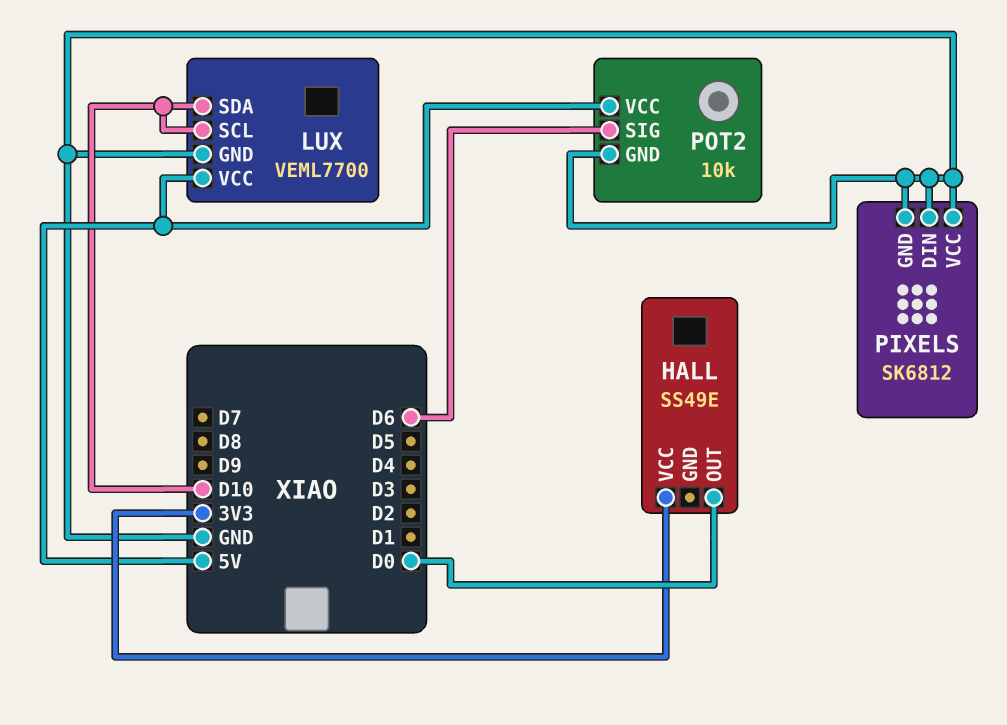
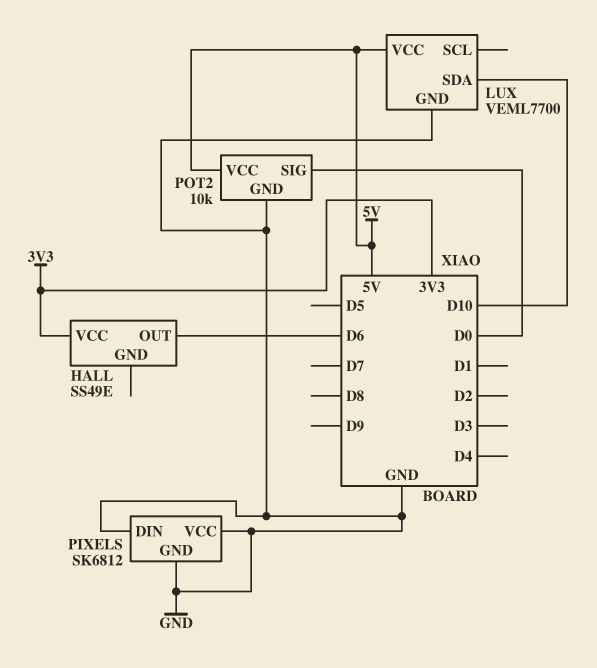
HALL pin OUT: D0 -> D6
LUX pin SCL: D10 -> none
POT2 pin SIG: D6 -> D0

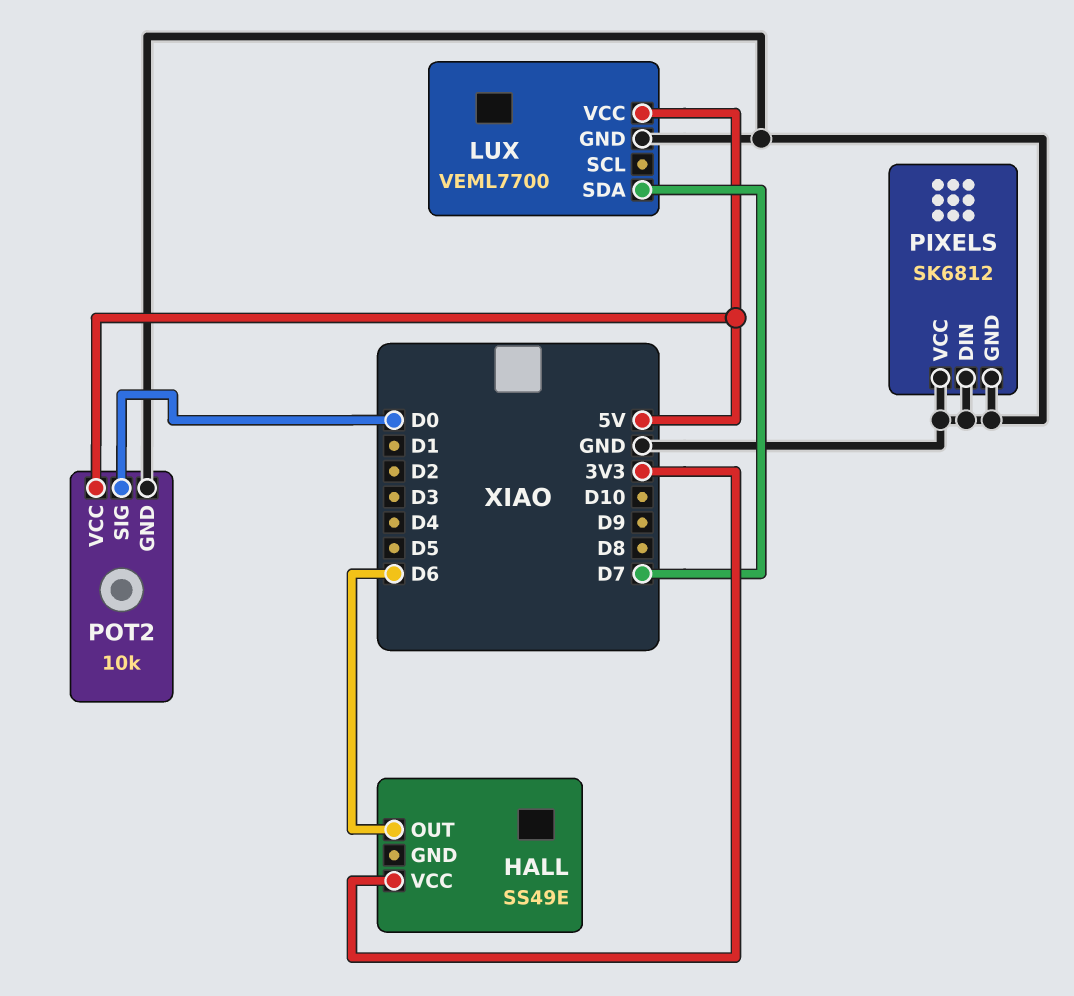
LUX pin SDA: D10 -> D7

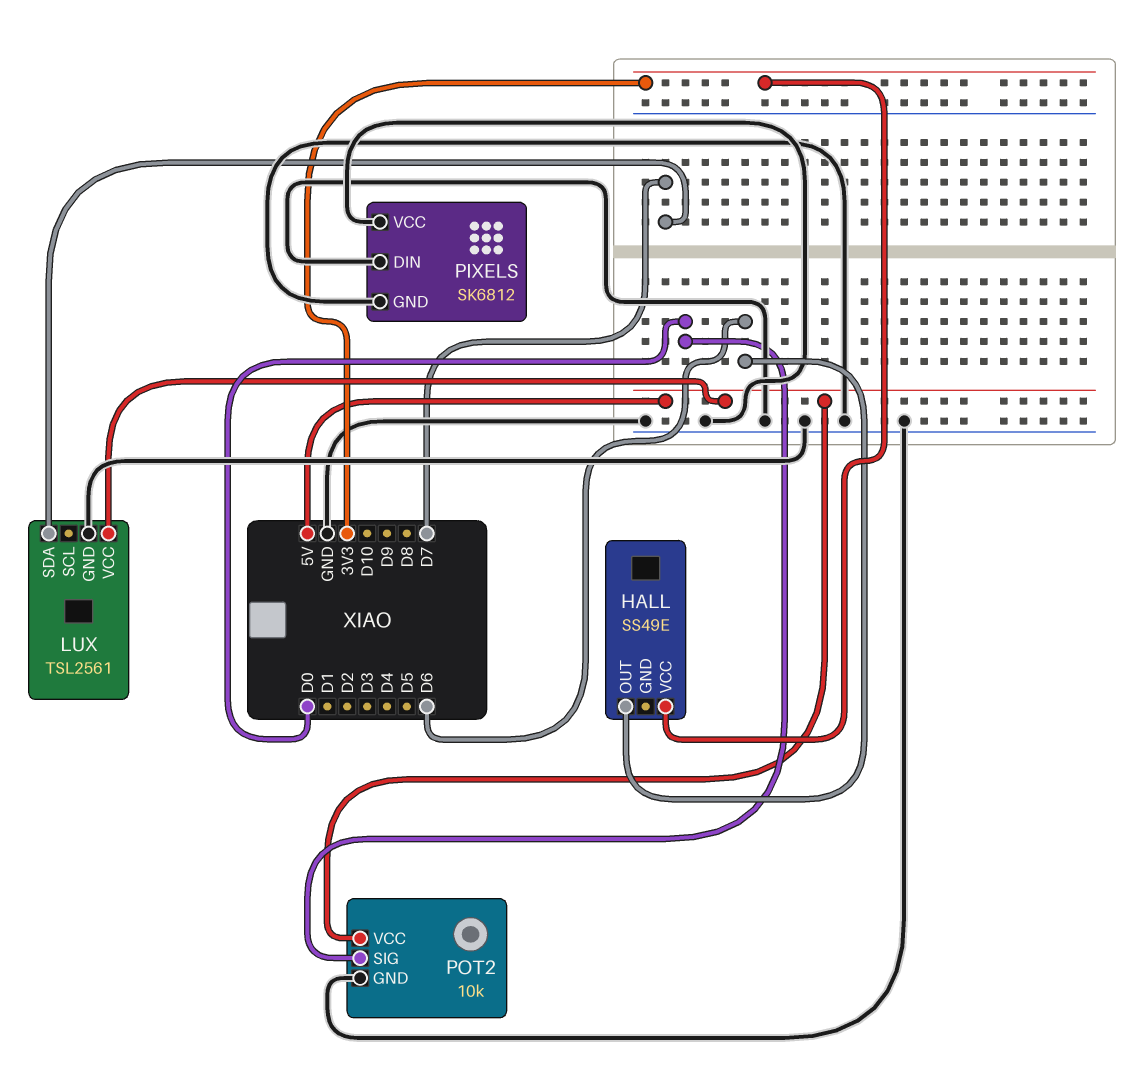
LUX: VEML7700 -> TSL2561

